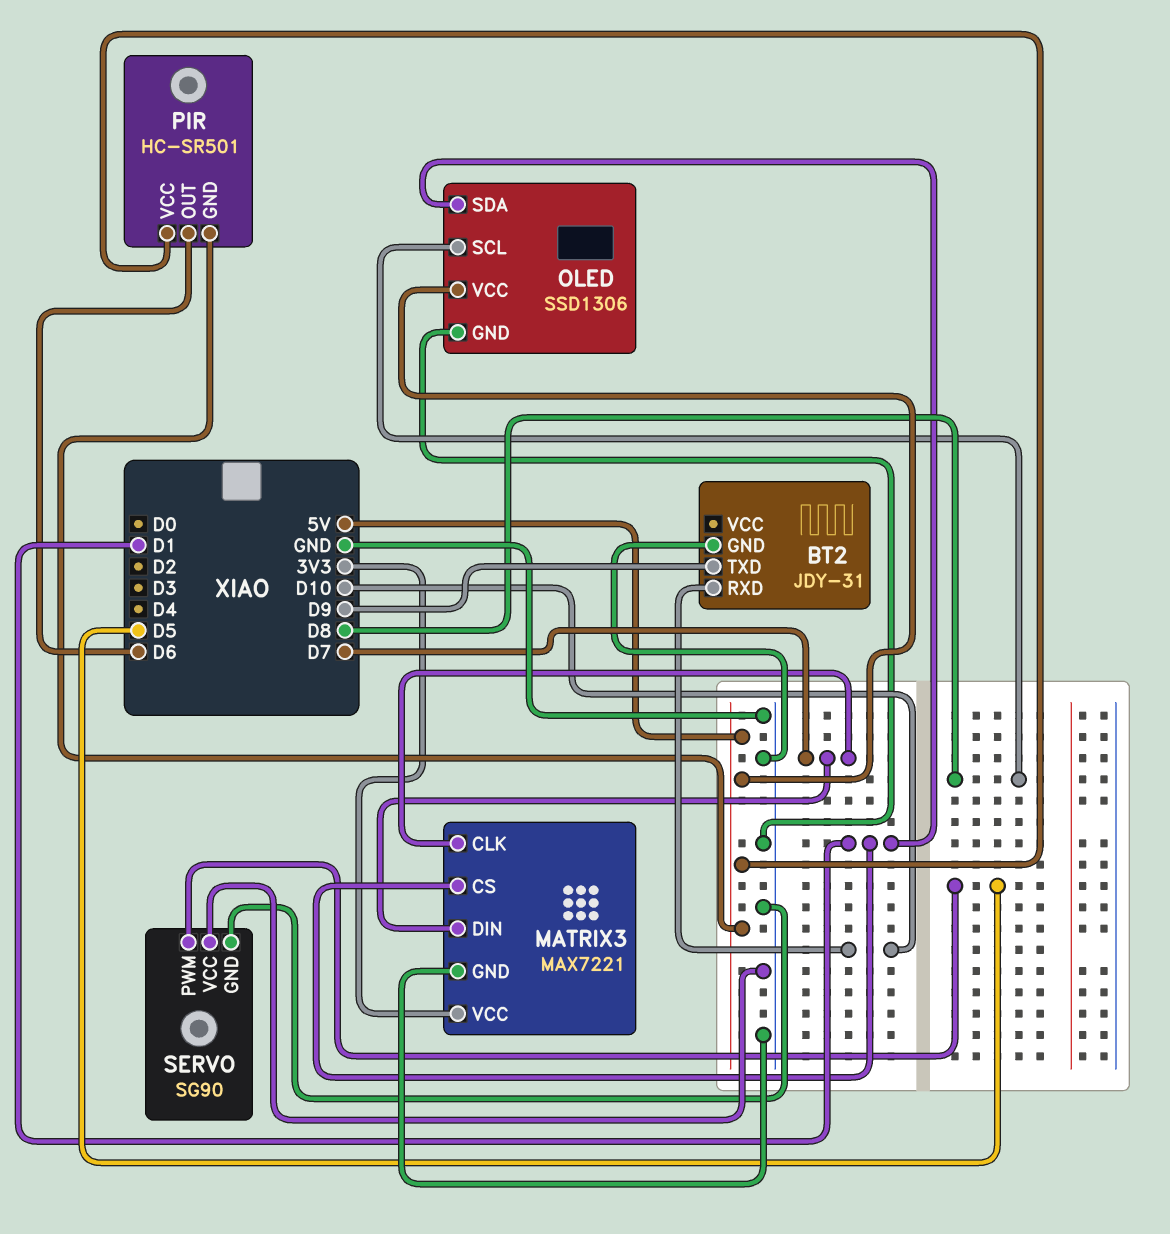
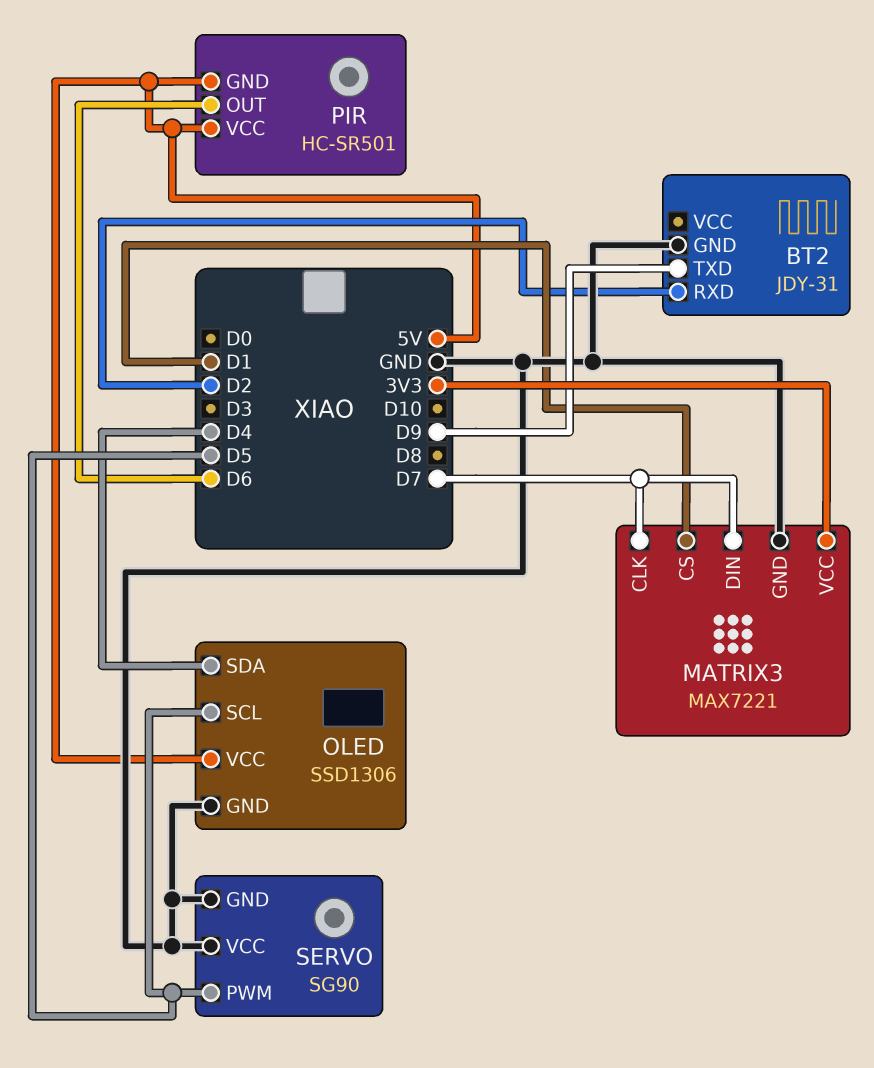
BT2 pin RXD: D10 -> D2
OLED pin SCL: D8 -> D5
OLED pin SDA: D1 -> D4

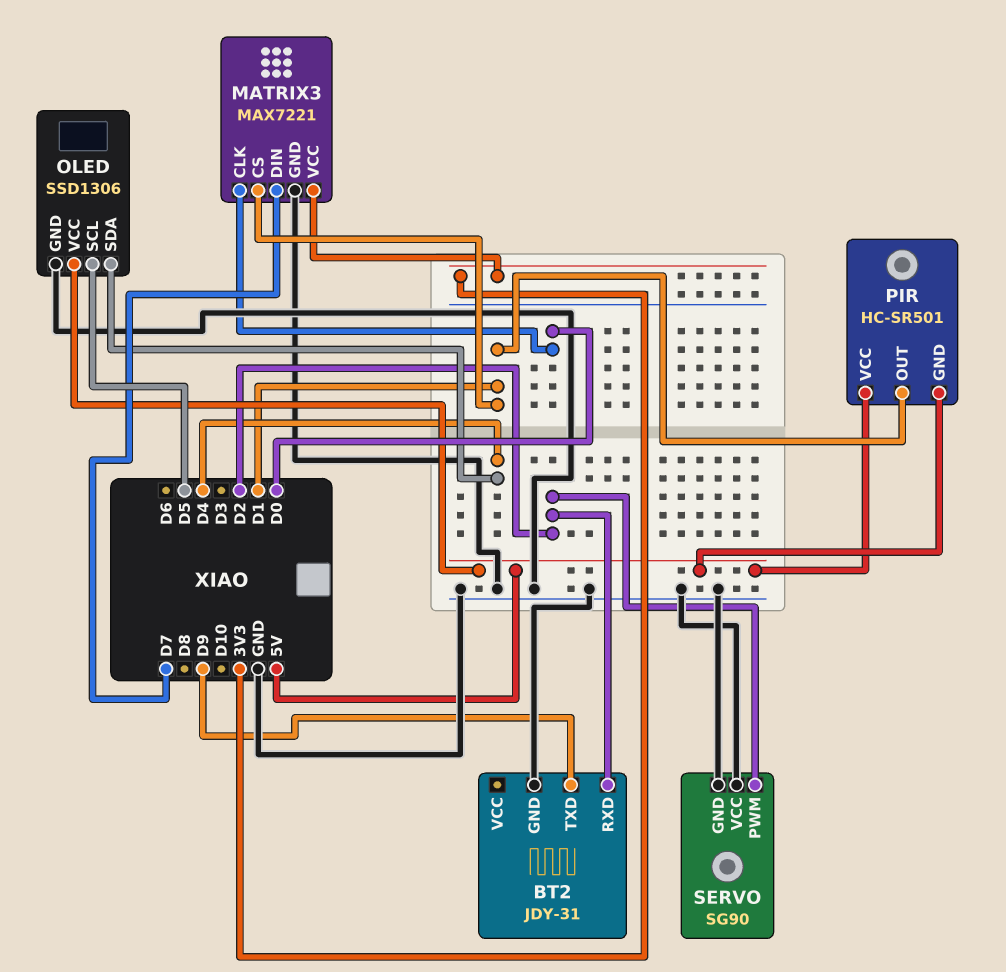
MATRIX3 pin CLK: D7 -> D0
PIR pin OUT: D6 -> D1
SERVO pin PWM: D5 -> D2

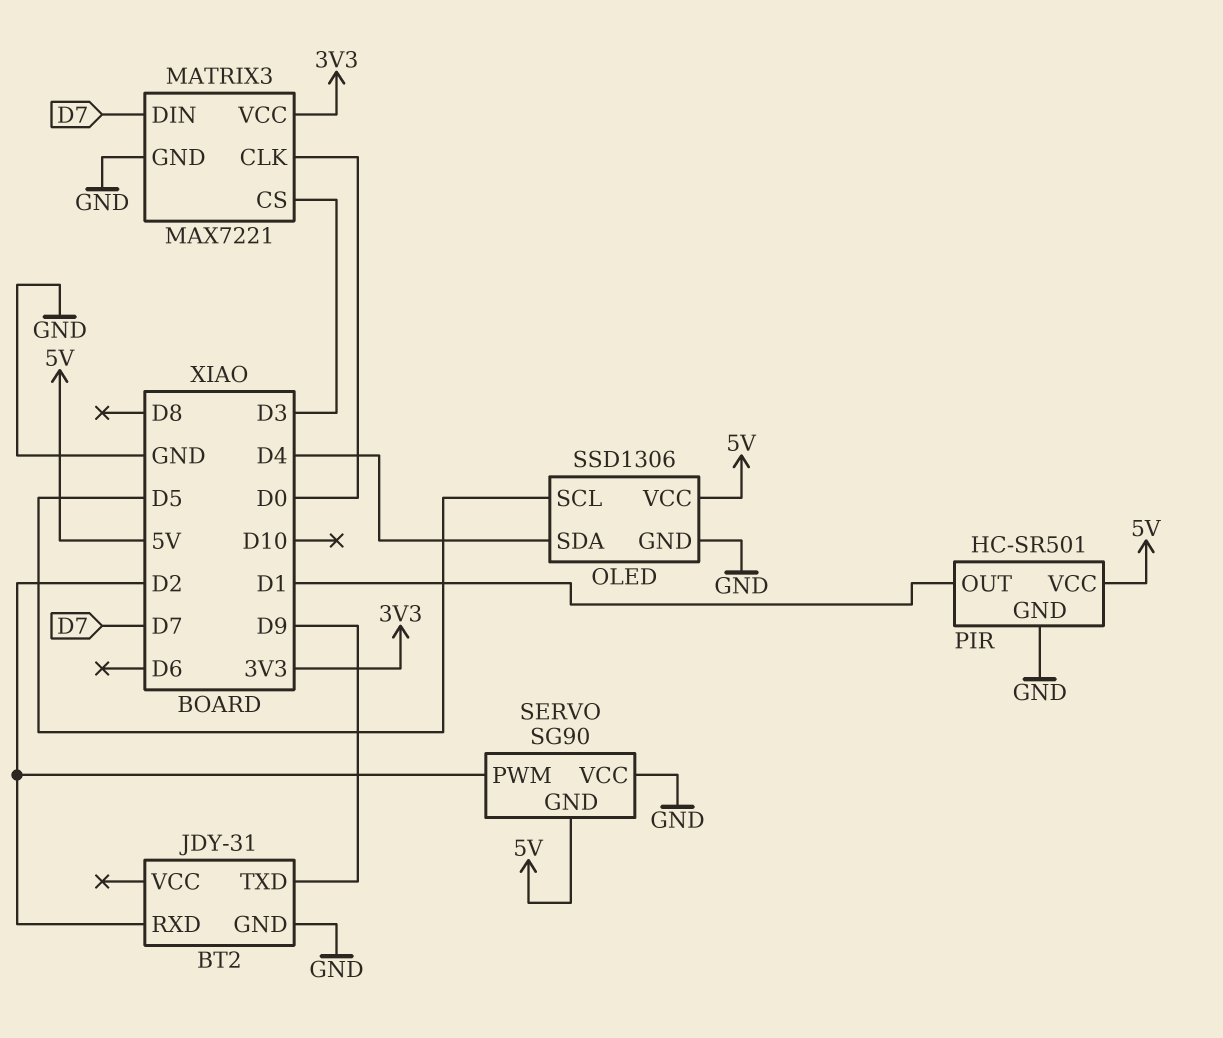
MATRIX3 pin CS: D1 -> D3
PIR pin GND: 5V -> GND
SERVO pin GND: GND -> 5V

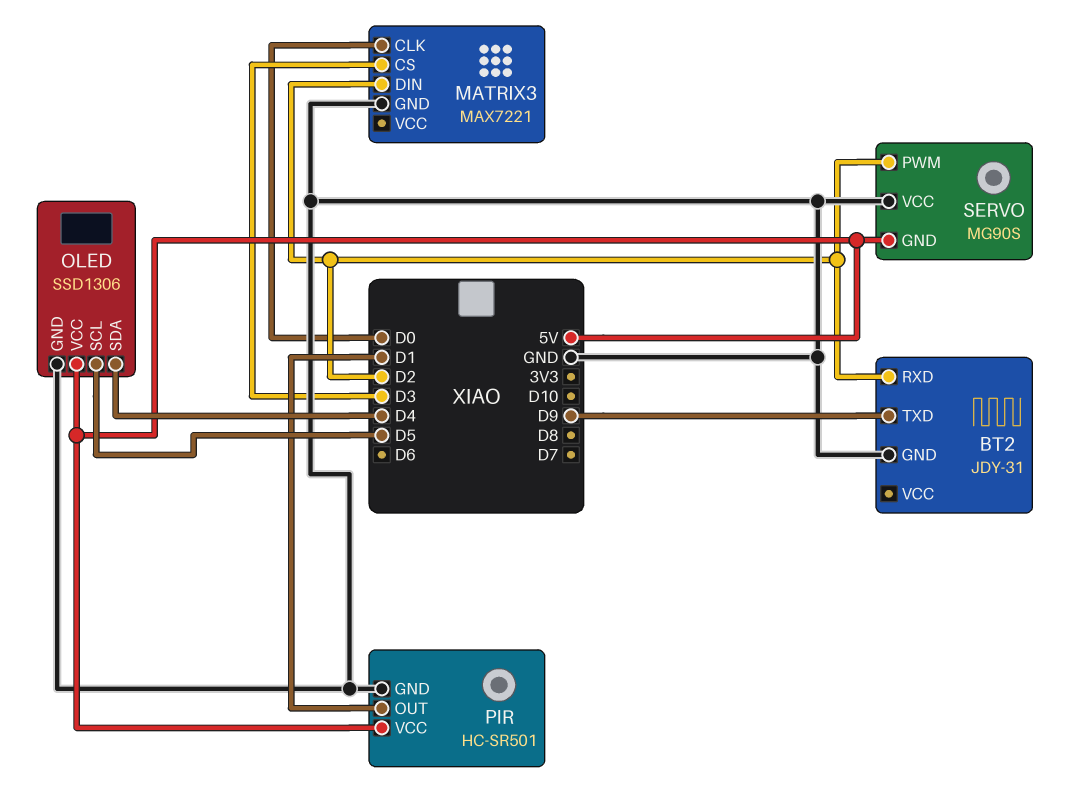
MATRIX3 pin DIN: D7 -> D2
MATRIX3 pin VCC: 3V3 -> none
SERVO: SG90 -> MG90S

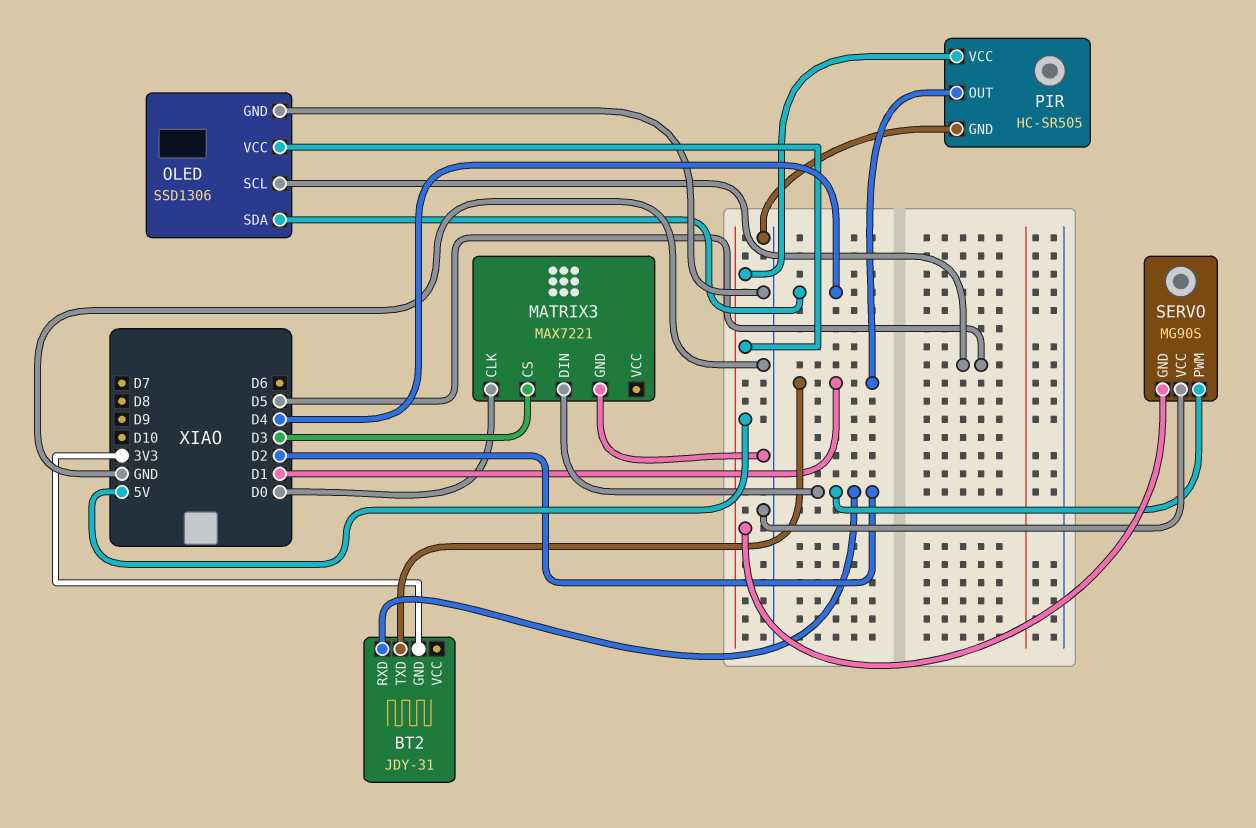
BT2 pin GND: GND -> 3V3
BT2 pin TXD: D9 -> D1
PIR: HC-SR501 -> HC-SR505

